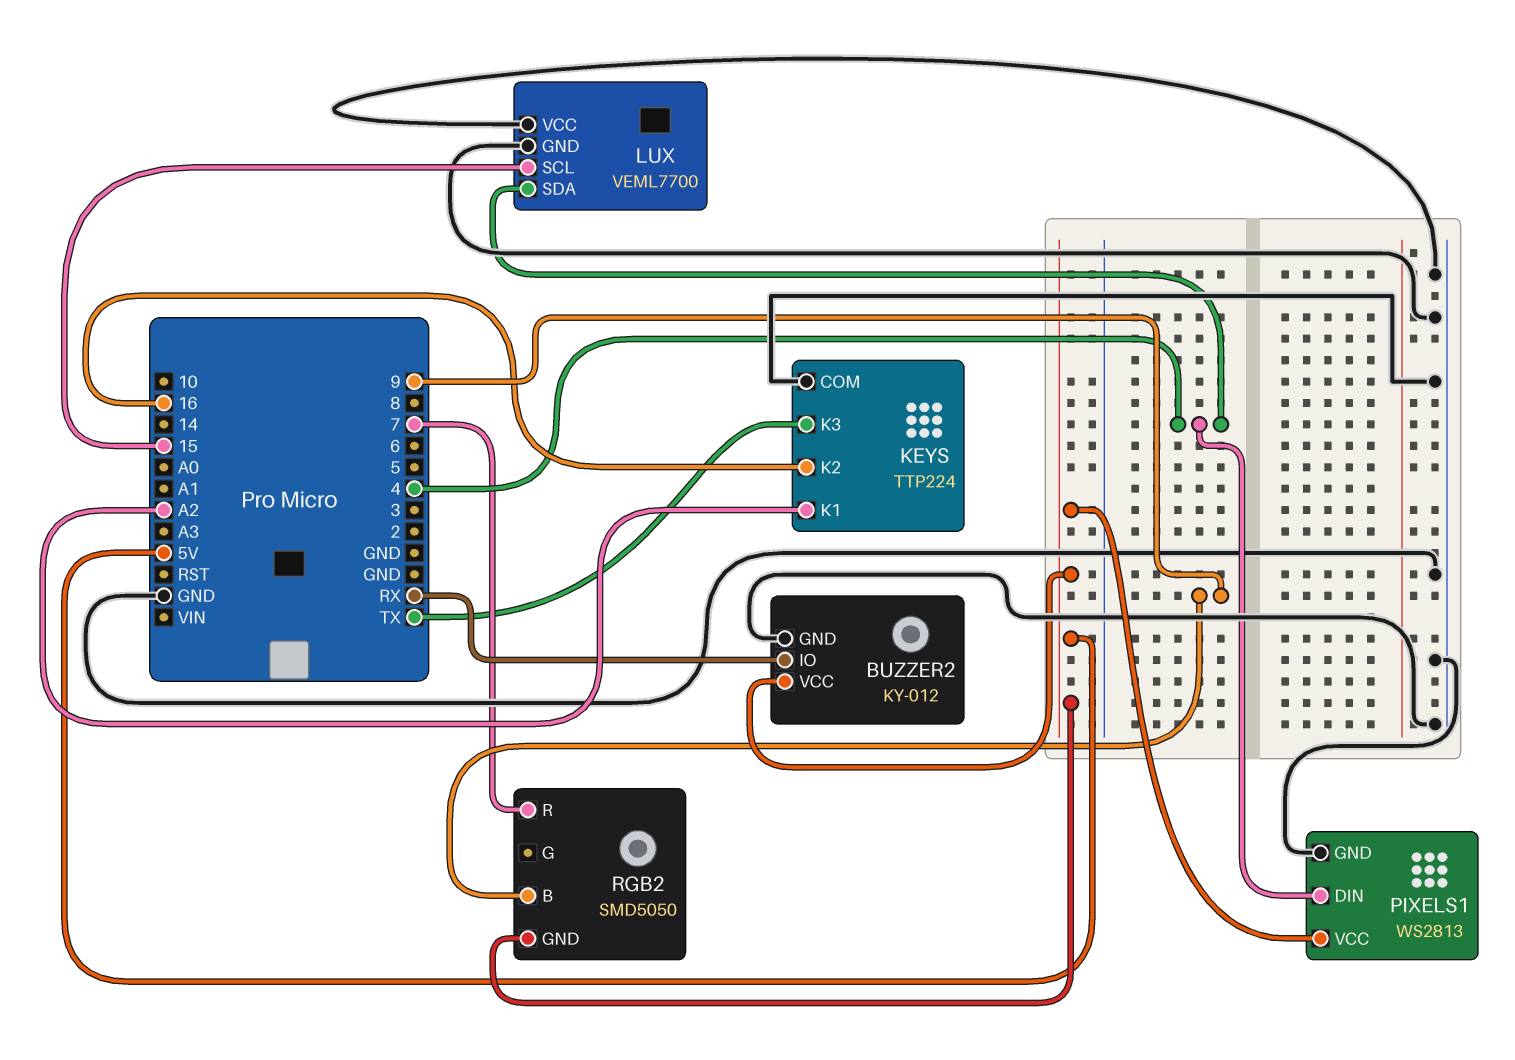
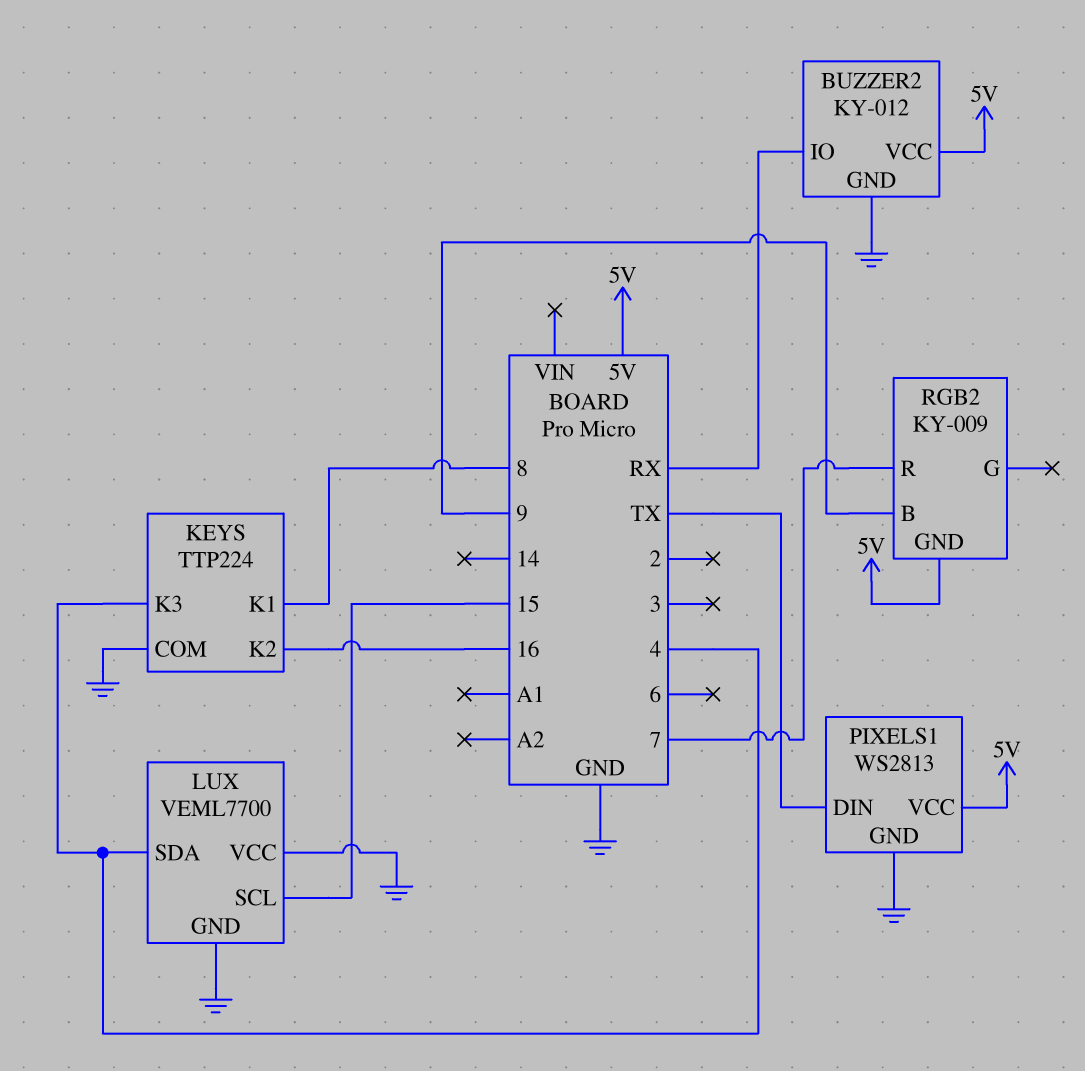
KEYS pin K1: A2 -> 8
KEYS pin K3: TX -> 4
PIXELS1 pin DIN: 4 -> TX
RGB2: SMD5050 -> KY-009

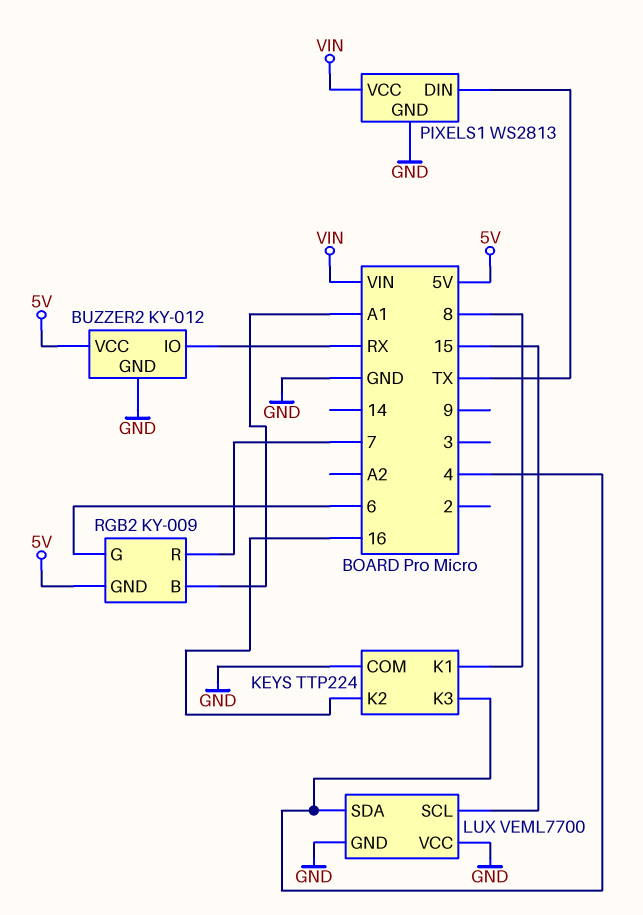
PIXELS1 pin VCC: 5V -> VIN
RGB2 pin B: 9 -> A1
RGB2 pin G: none -> 6

